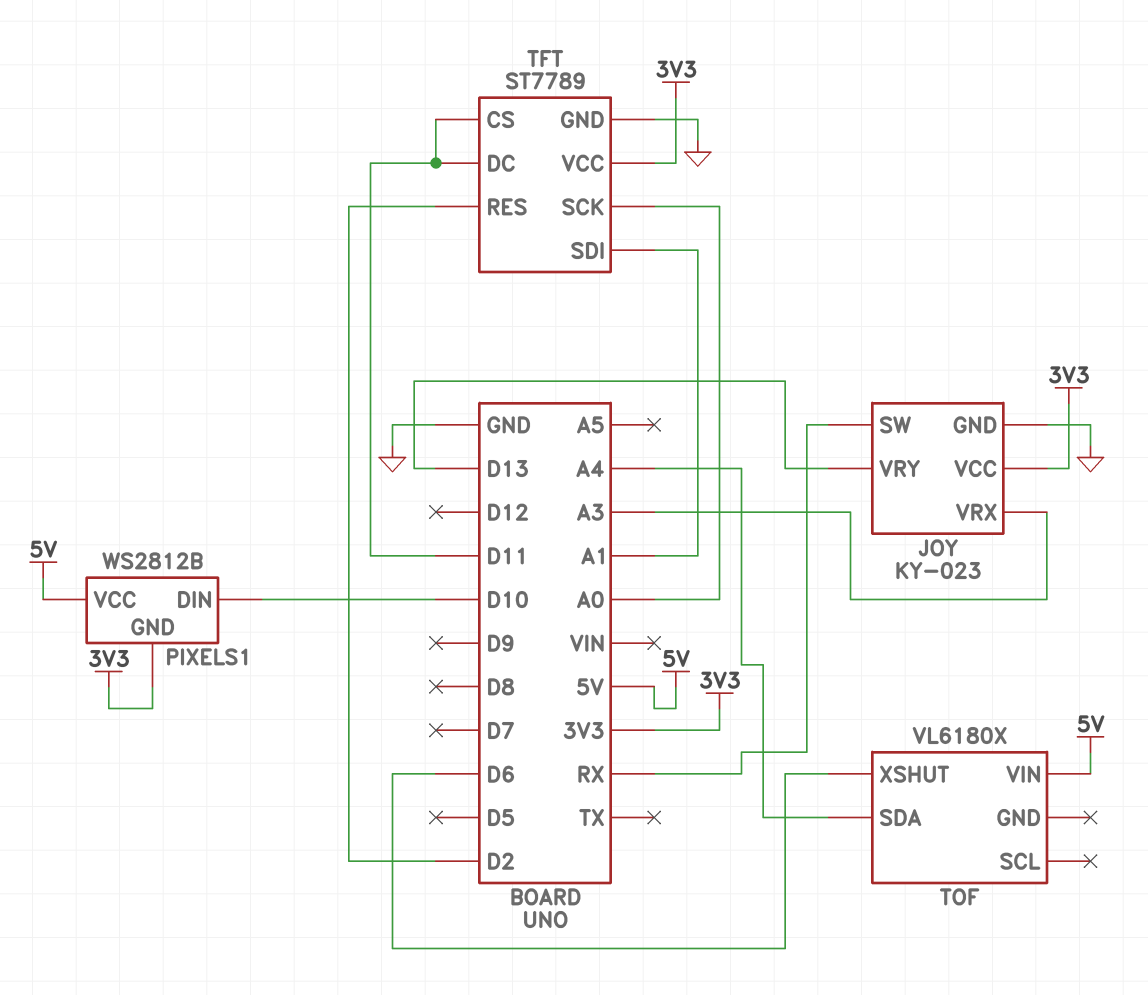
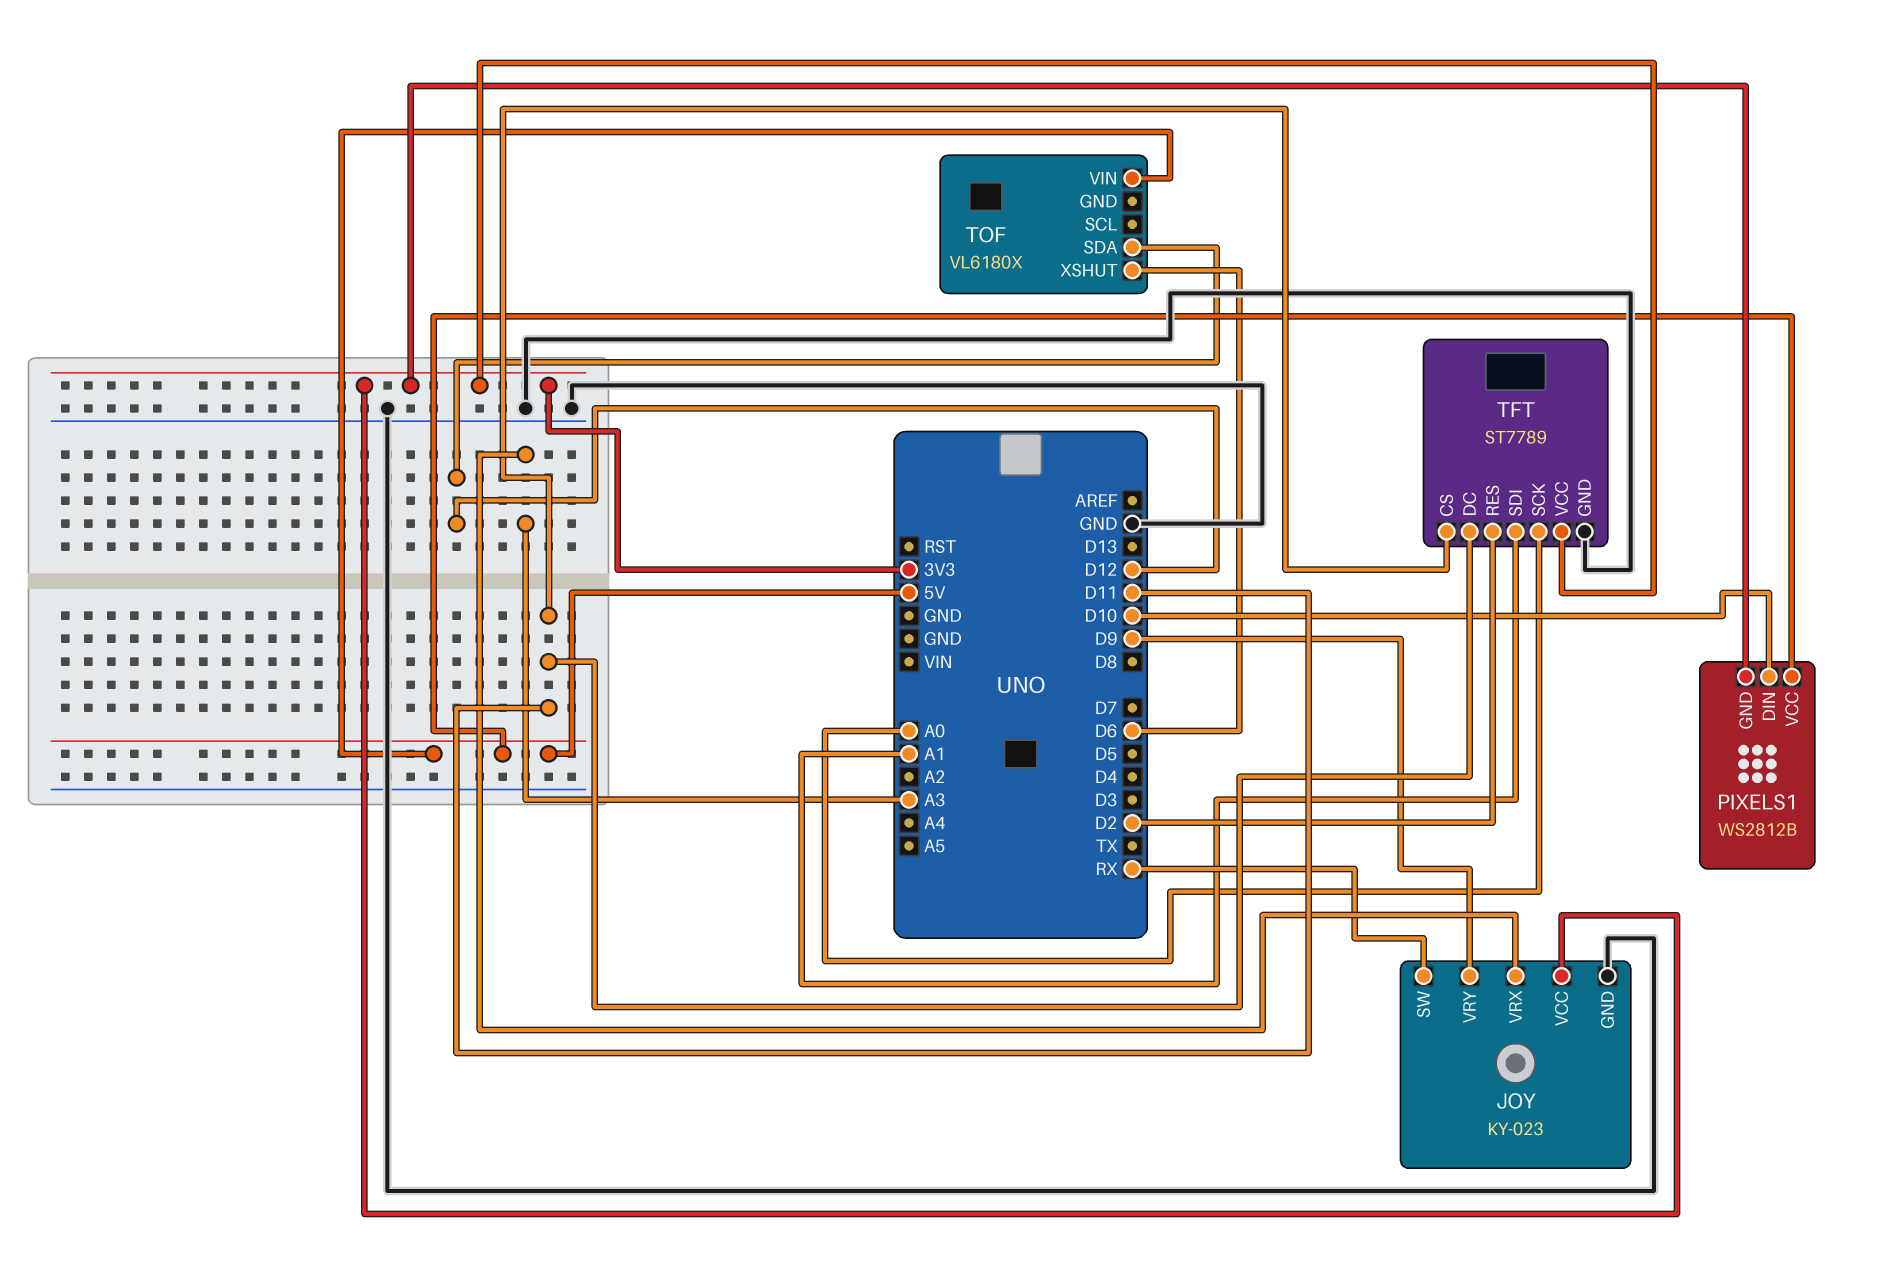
JOY pin VRY: D13 -> D9
TOF pin SDA: A4 -> D12

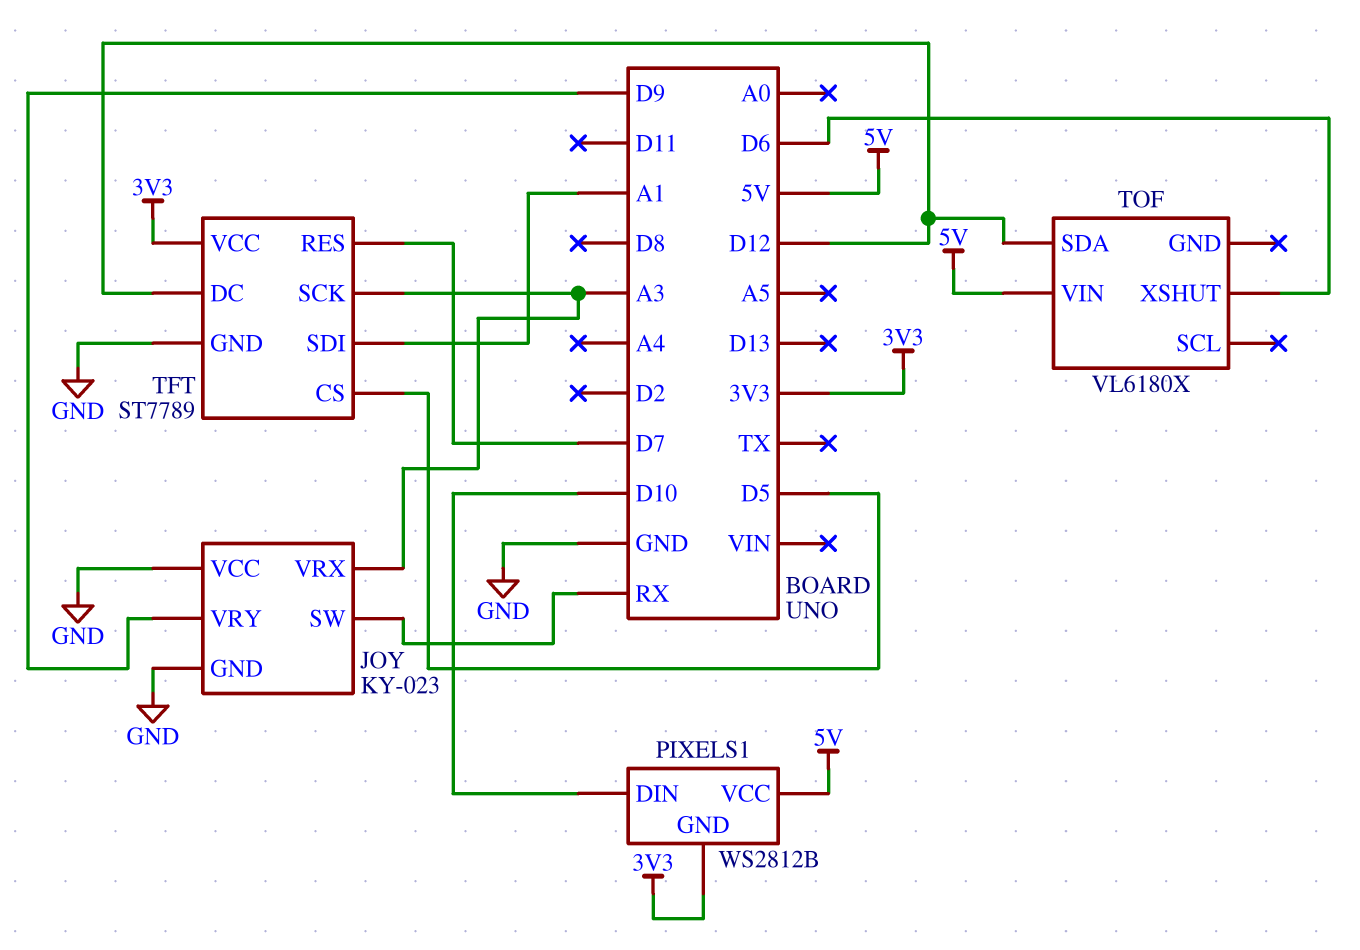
JOY pin VCC: 3V3 -> GND
TFT pin CS: D11 -> D5
TFT pin DC: D11 -> D12
TFT pin RES: D2 -> D7
TFT pin SCK: A0 -> A3

